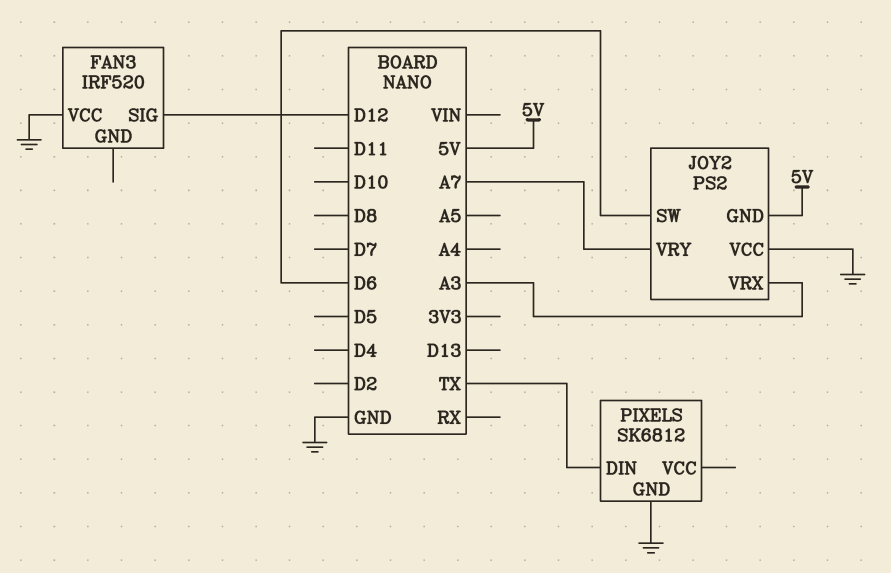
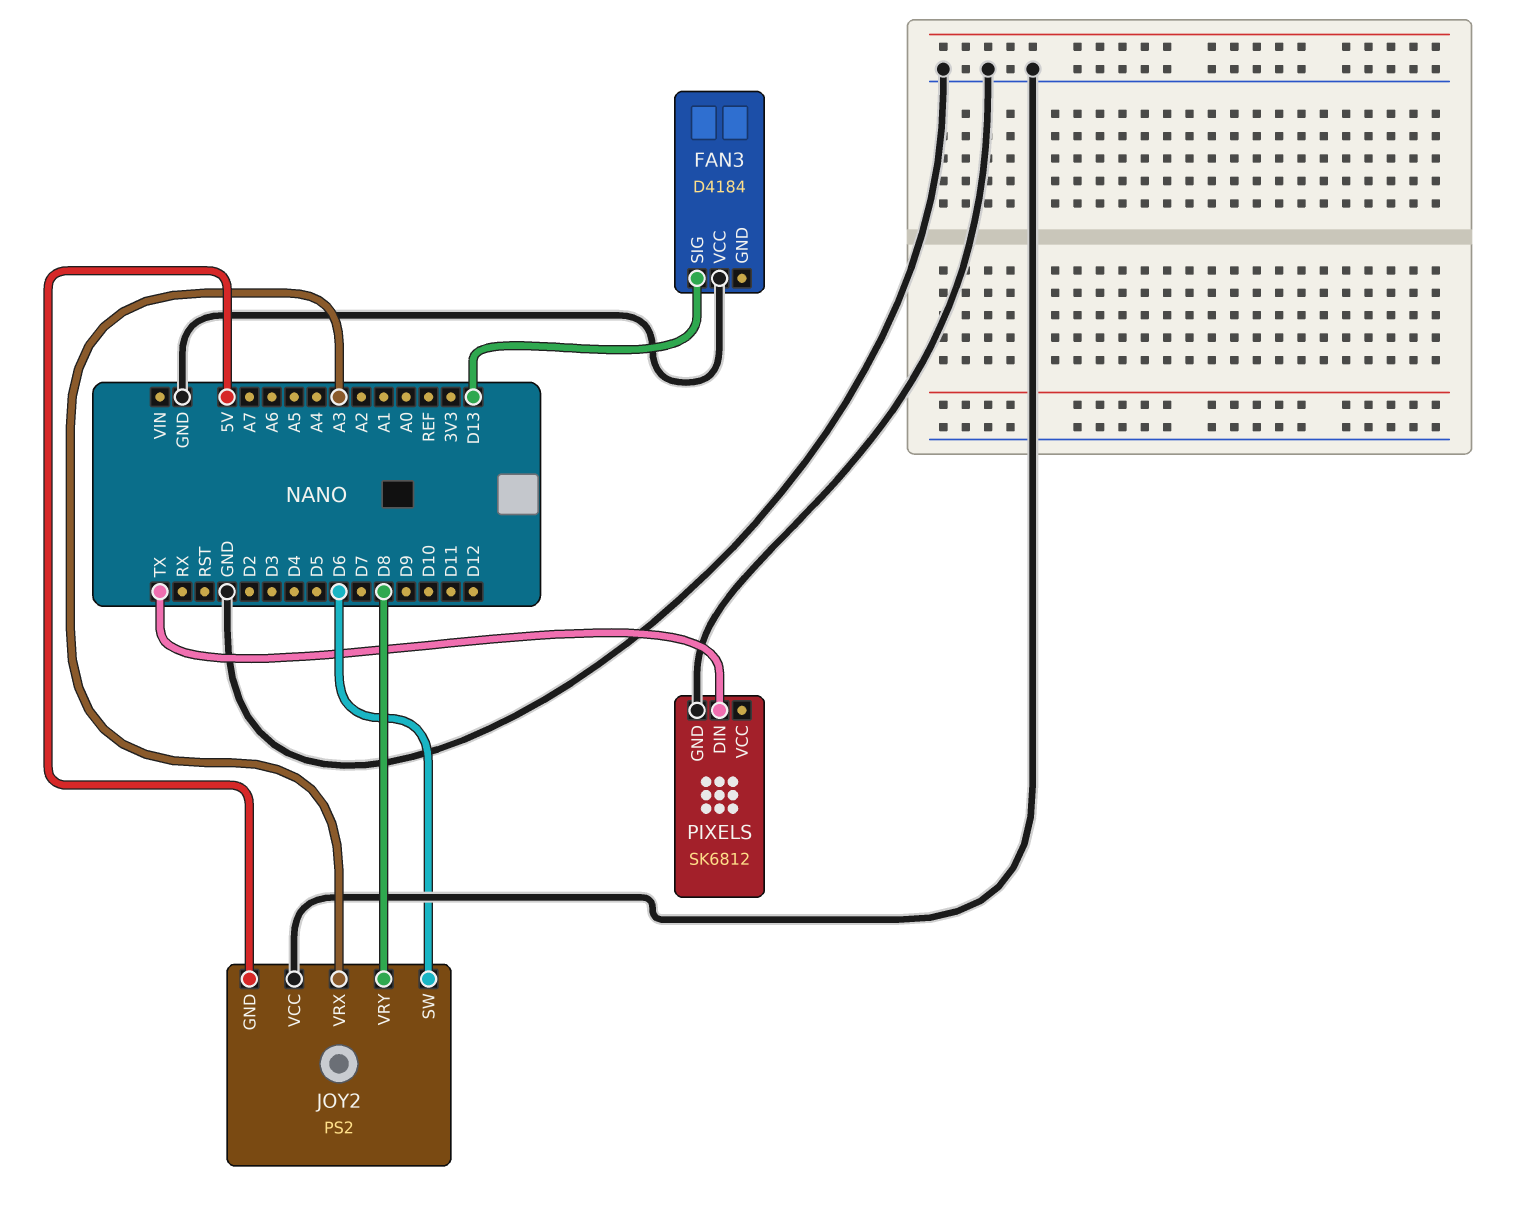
FAN3: IRF520 -> D4184
FAN3 pin SIG: D12 -> D13
JOY2 pin VRY: A7 -> D8

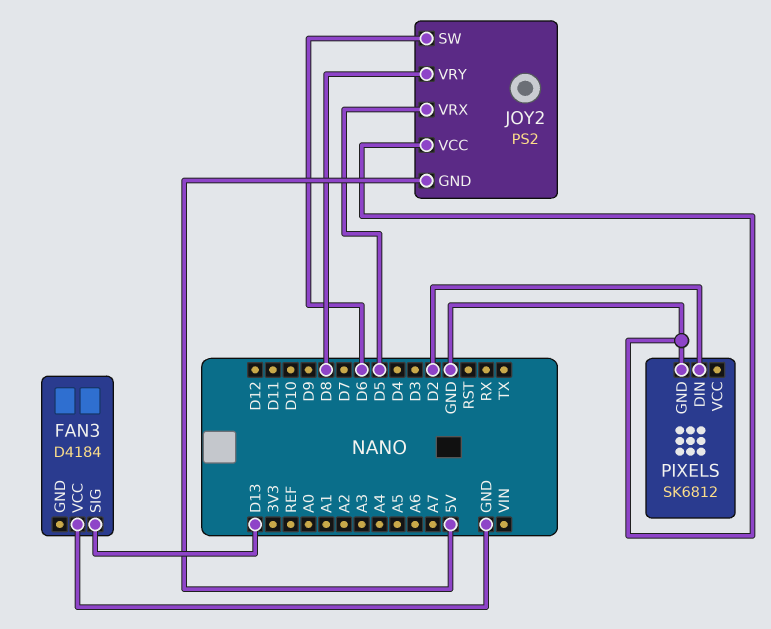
JOY2 pin VRX: A3 -> D5
PIXELS pin DIN: TX -> D2

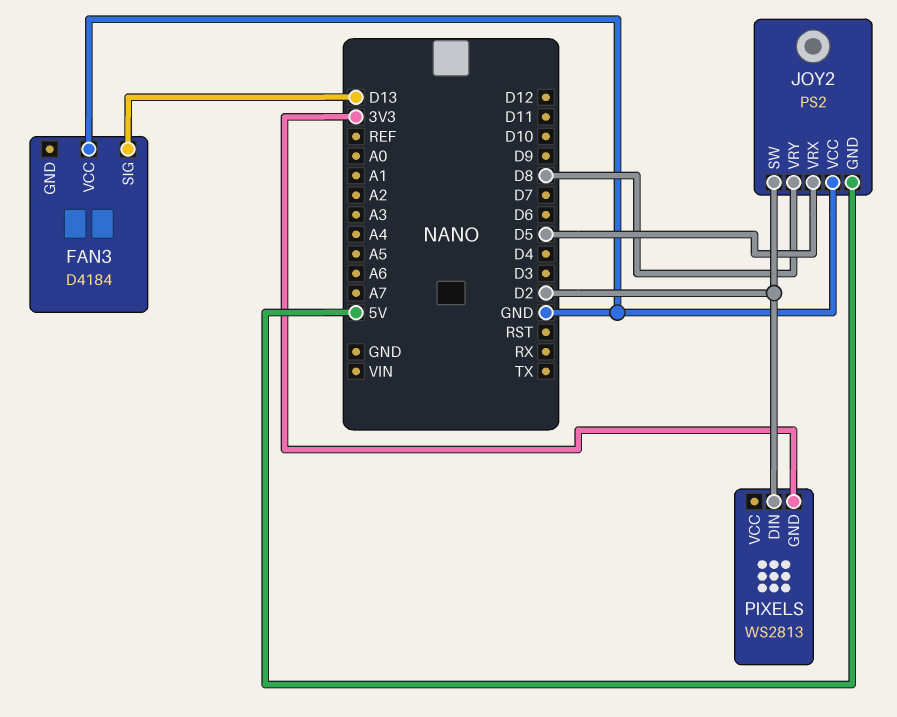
JOY2 pin SW: D6 -> D2
PIXELS: SK6812 -> WS2813
PIXELS pin GND: GND -> 3V3

